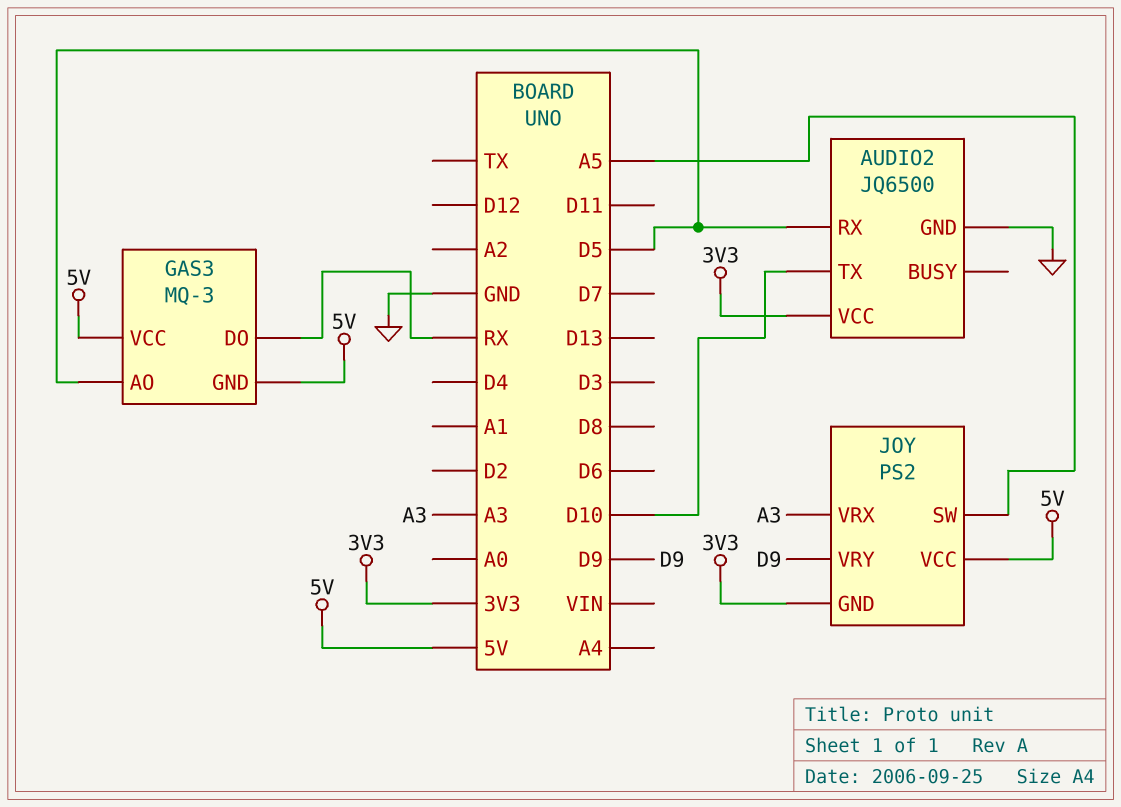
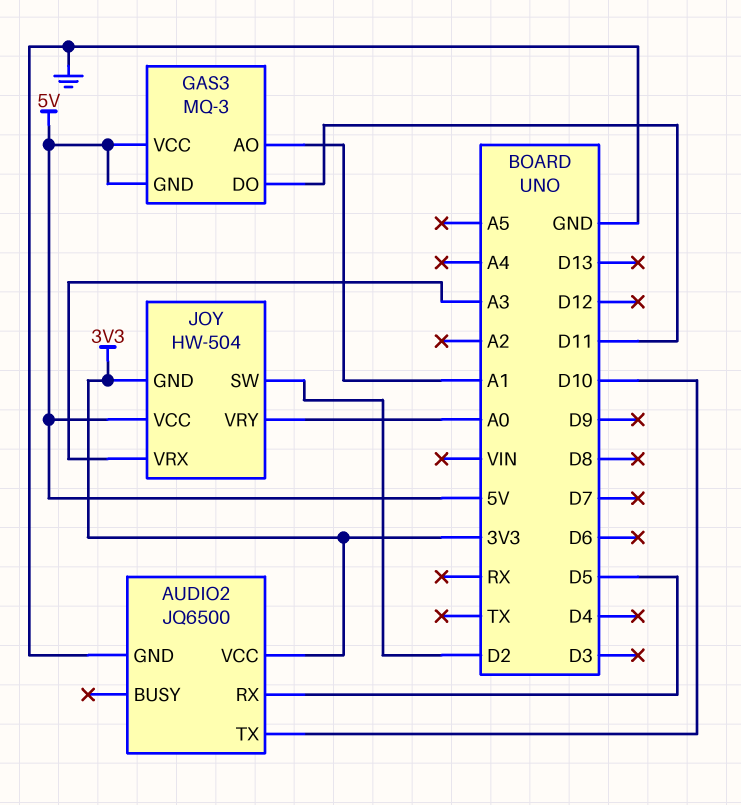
GAS3 pin AO: D5 -> A1
GAS3 pin DO: RX -> D11
JOY: PS2 -> HW-504
JOY pin SW: A5 -> D2
JOY pin VRY: D9 -> A0

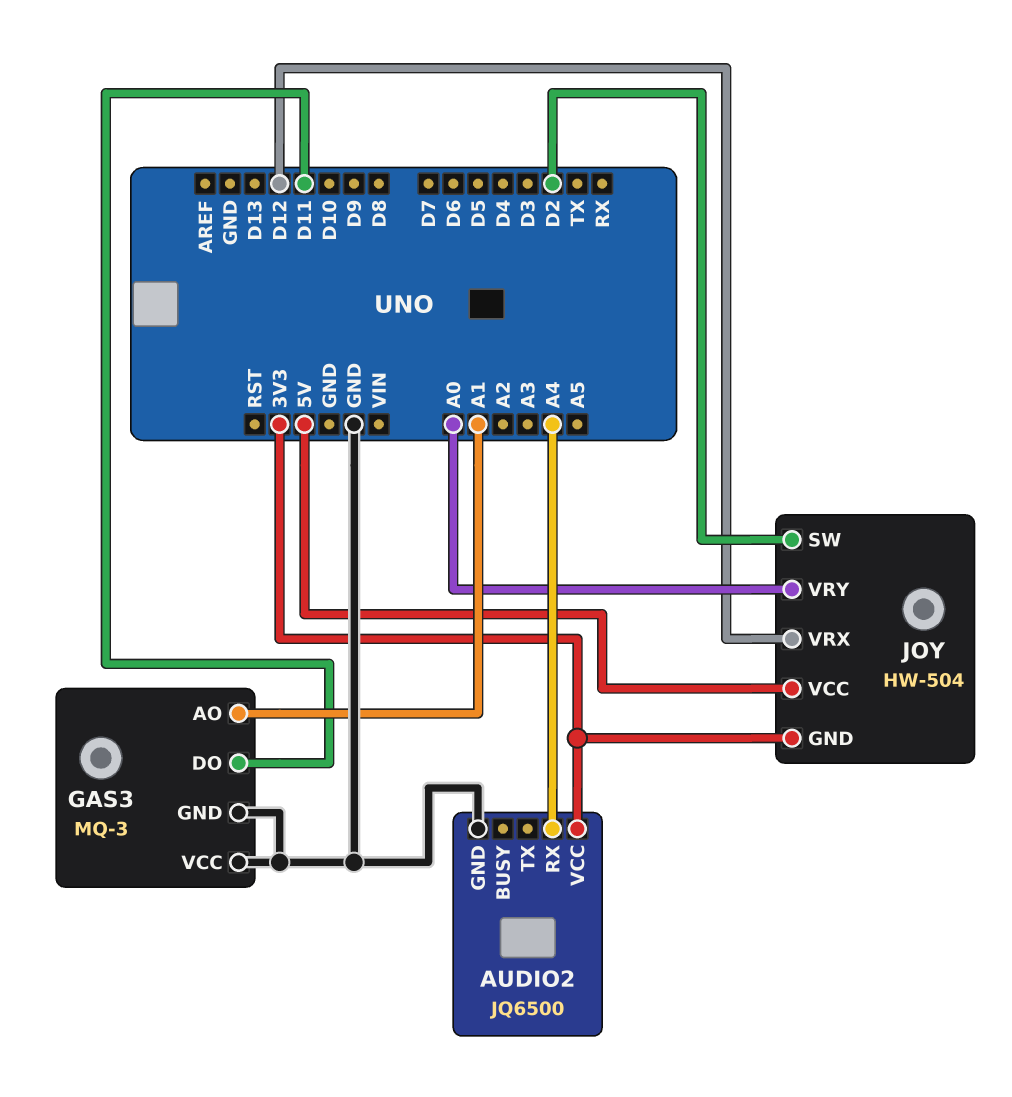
AUDIO2 pin RX: D5 -> A4
AUDIO2 pin TX: D10 -> none
GAS3 pin GND: 5V -> GND
GAS3 pin VCC: 5V -> GND
JOY pin VRX: A3 -> D12

